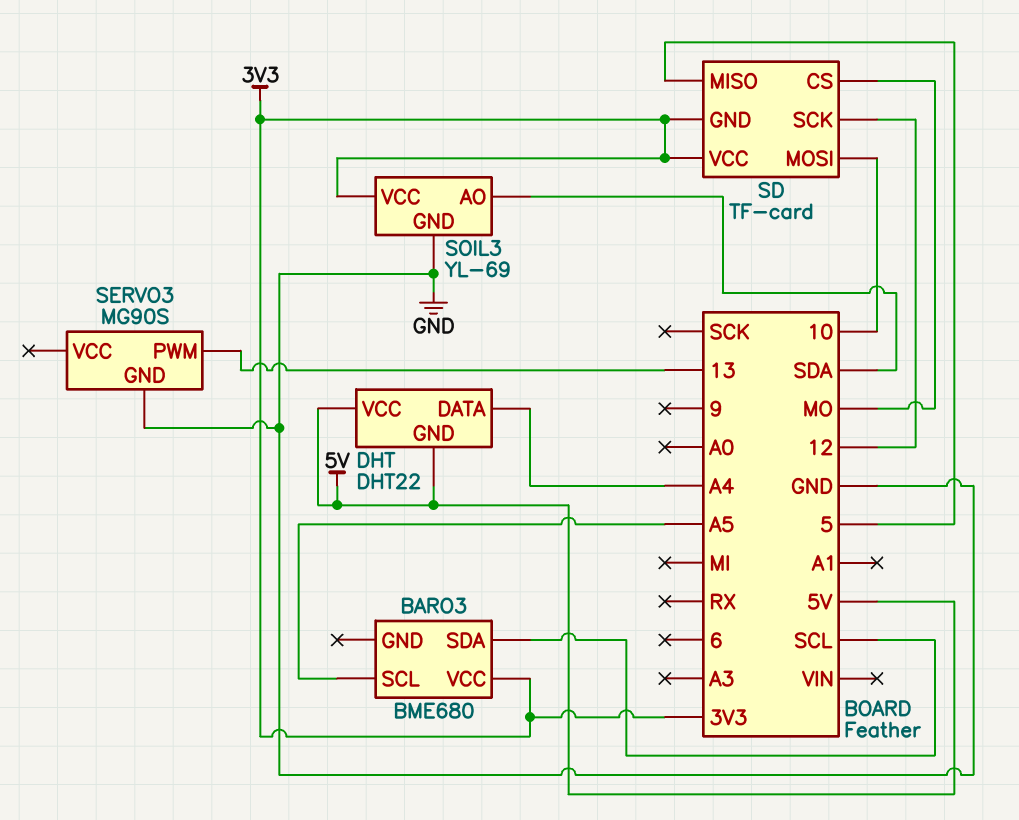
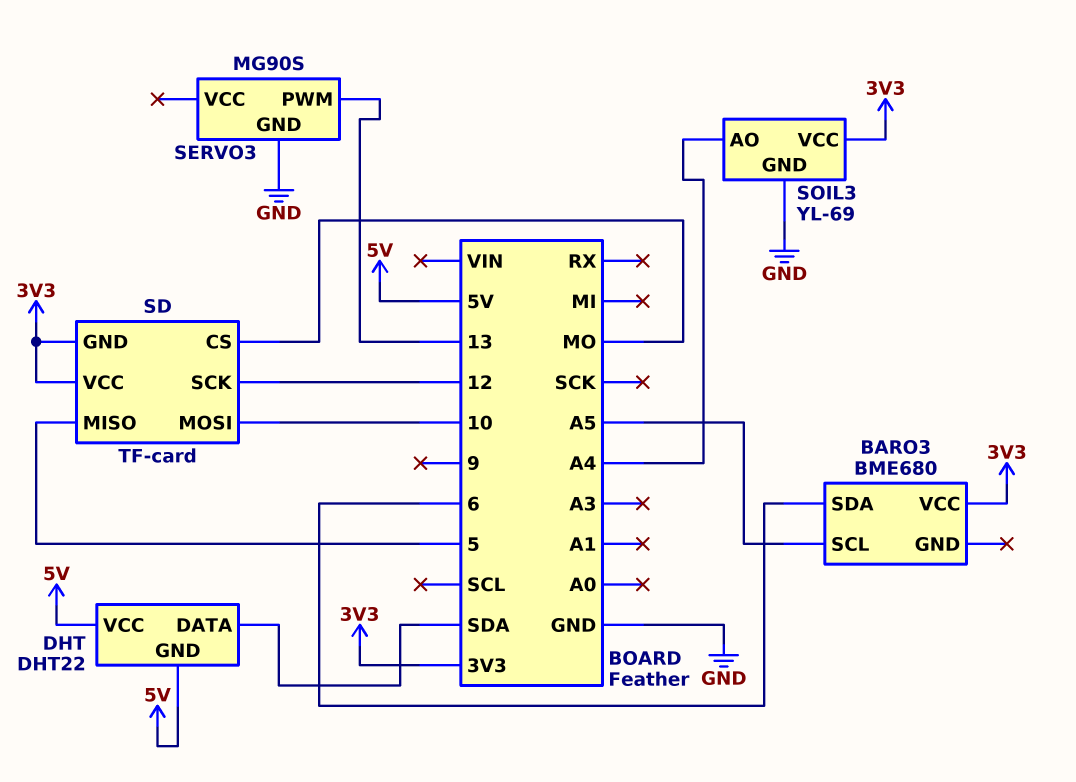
BARO3 pin SDA: SCL -> 6
DHT pin DATA: A4 -> SDA
SOIL3 pin AO: SDA -> A4

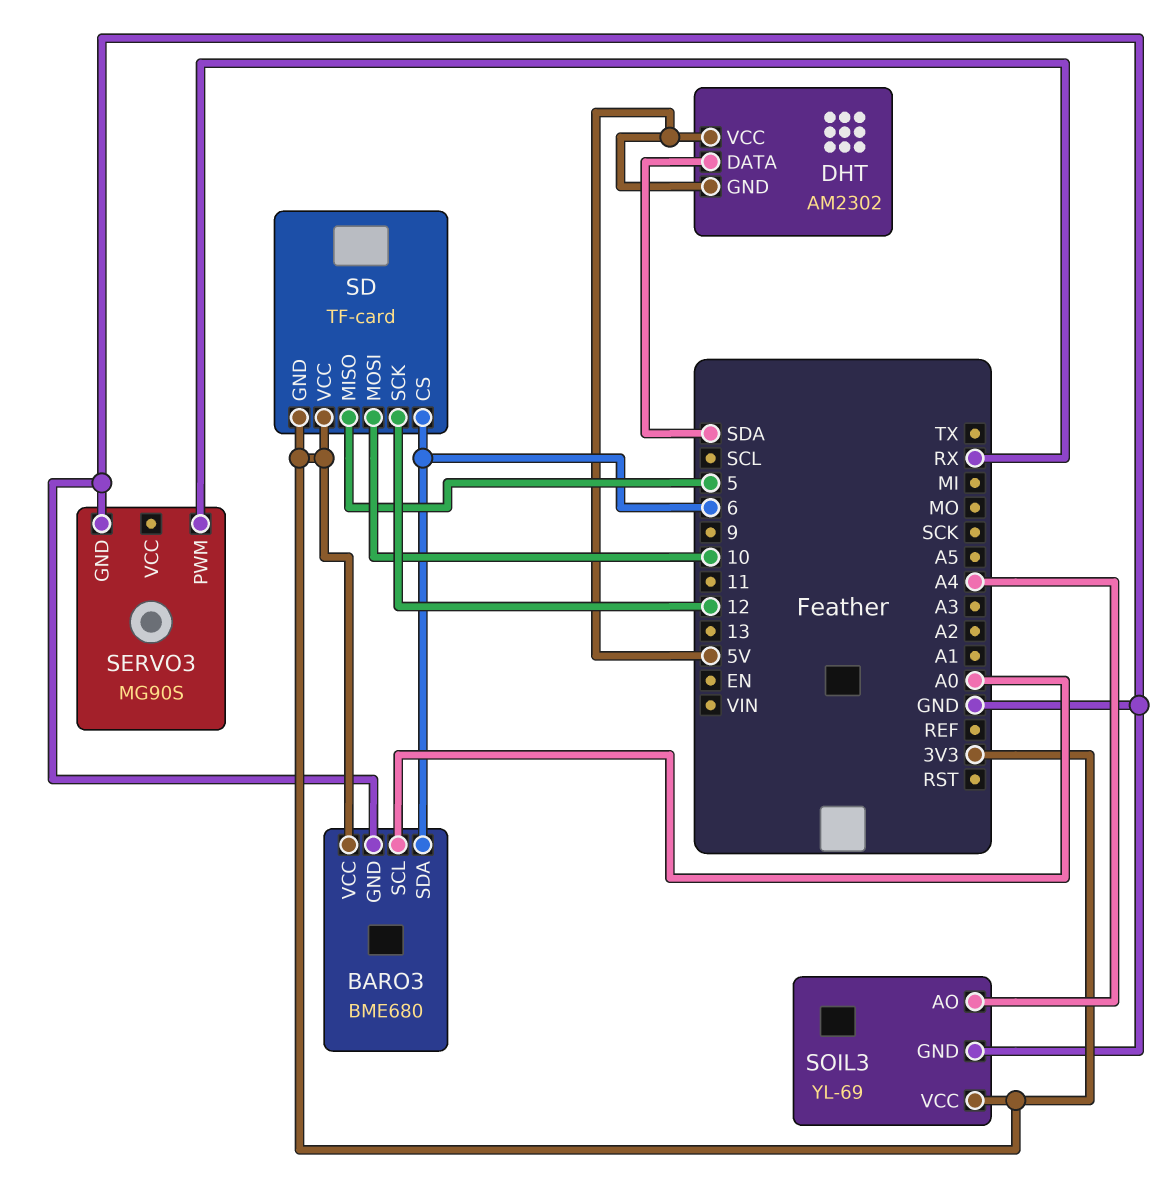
BARO3 pin GND: none -> GND
BARO3 pin SCL: A5 -> A0
DHT: DHT22 -> AM2302
SD pin CS: MO -> 6
SERVO3 pin PWM: 13 -> RX

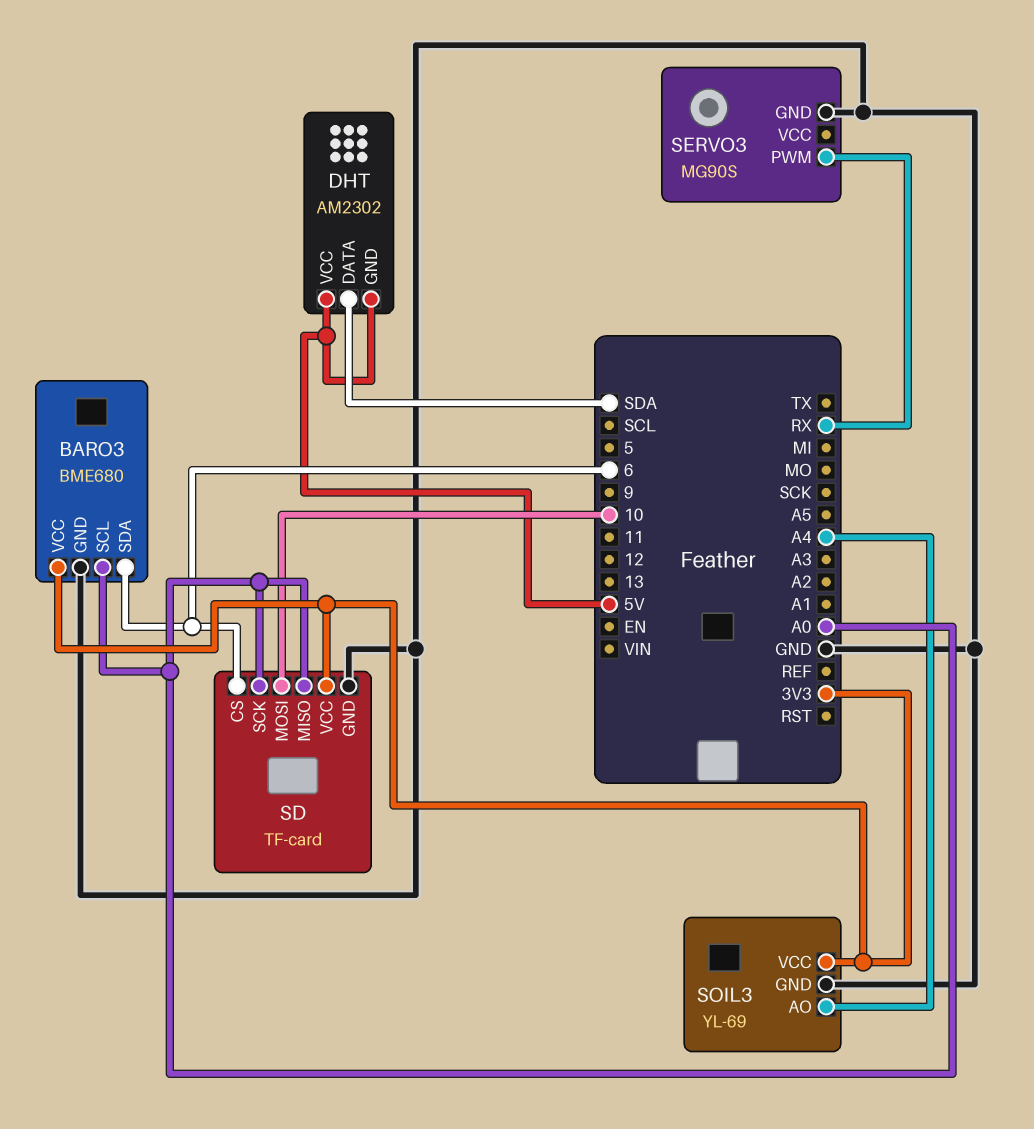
SD pin GND: 3V3 -> GND
SD pin MISO: 5 -> A0
SD pin SCK: 12 -> A0

